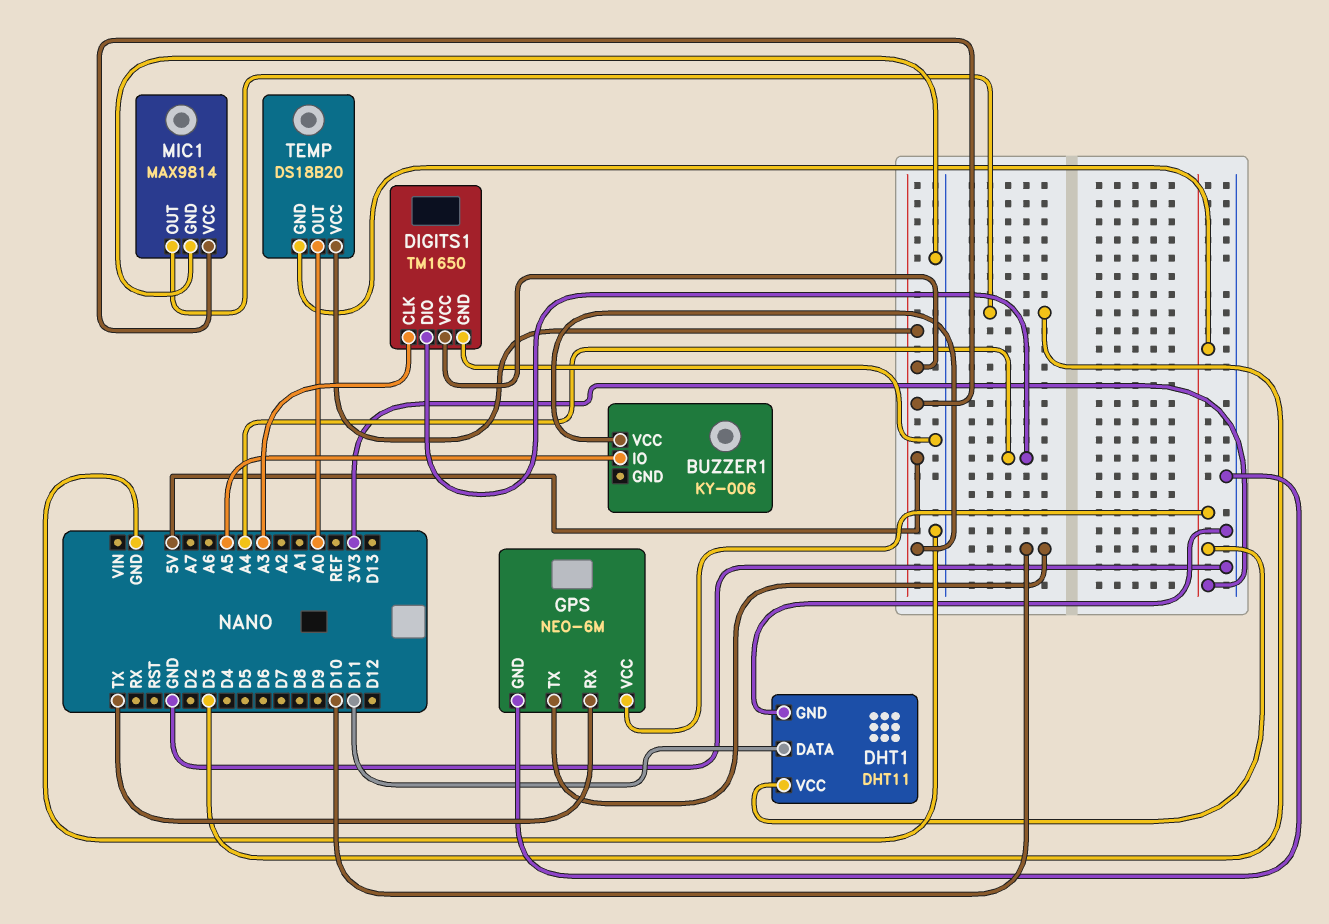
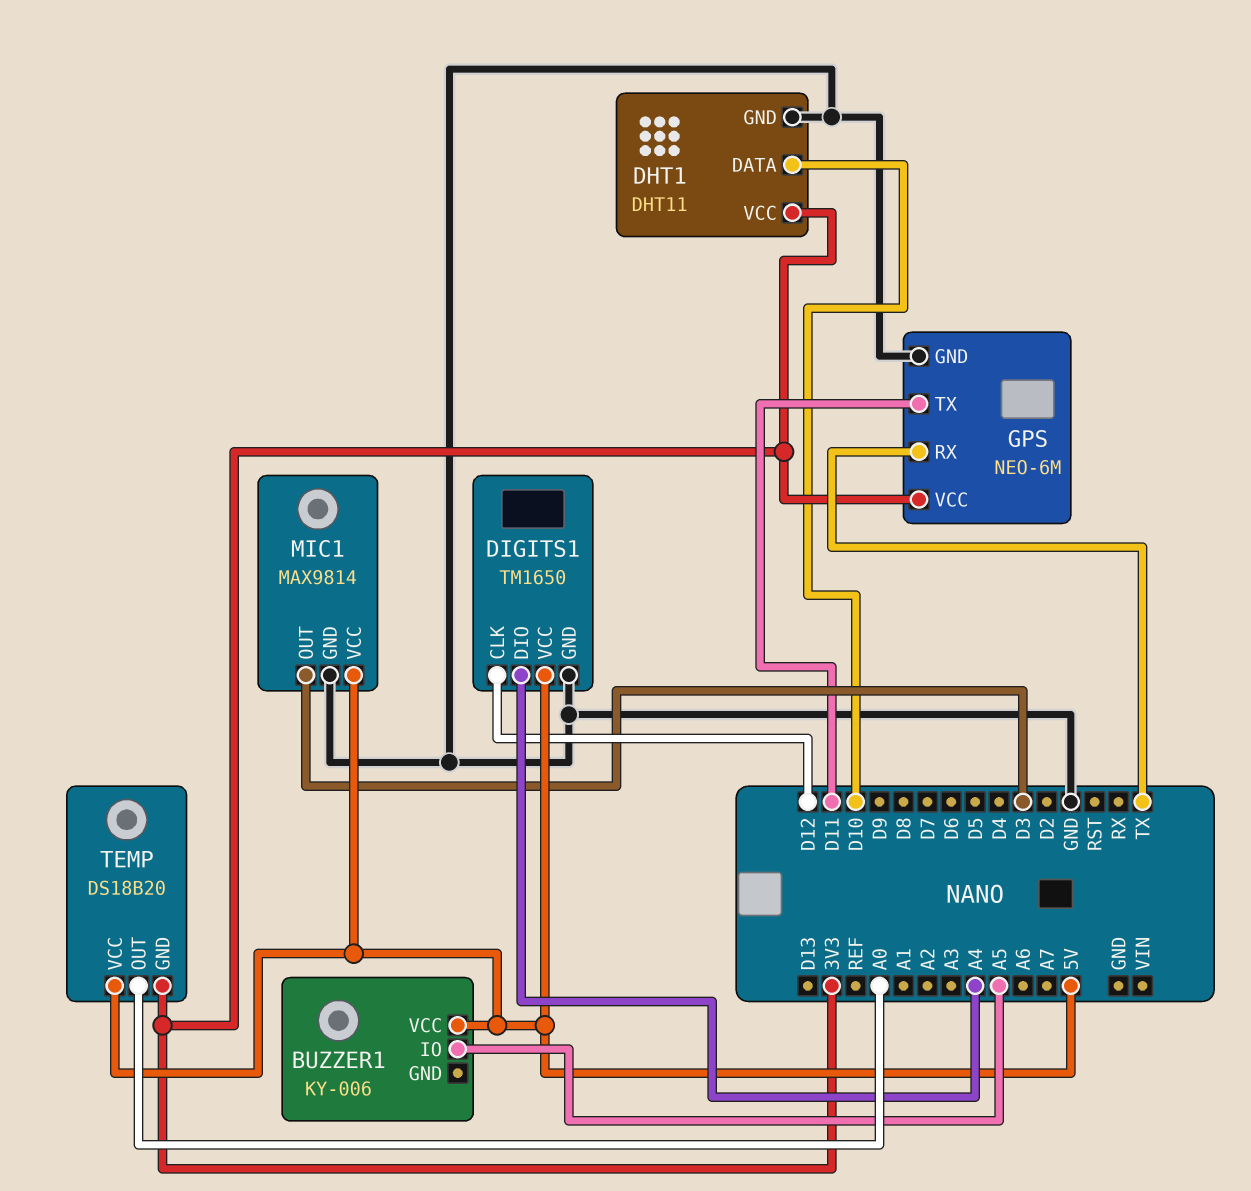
DHT1 pin DATA: D11 -> D10
DIGITS1 pin CLK: A3 -> D12
GPS pin TX: D10 -> D11

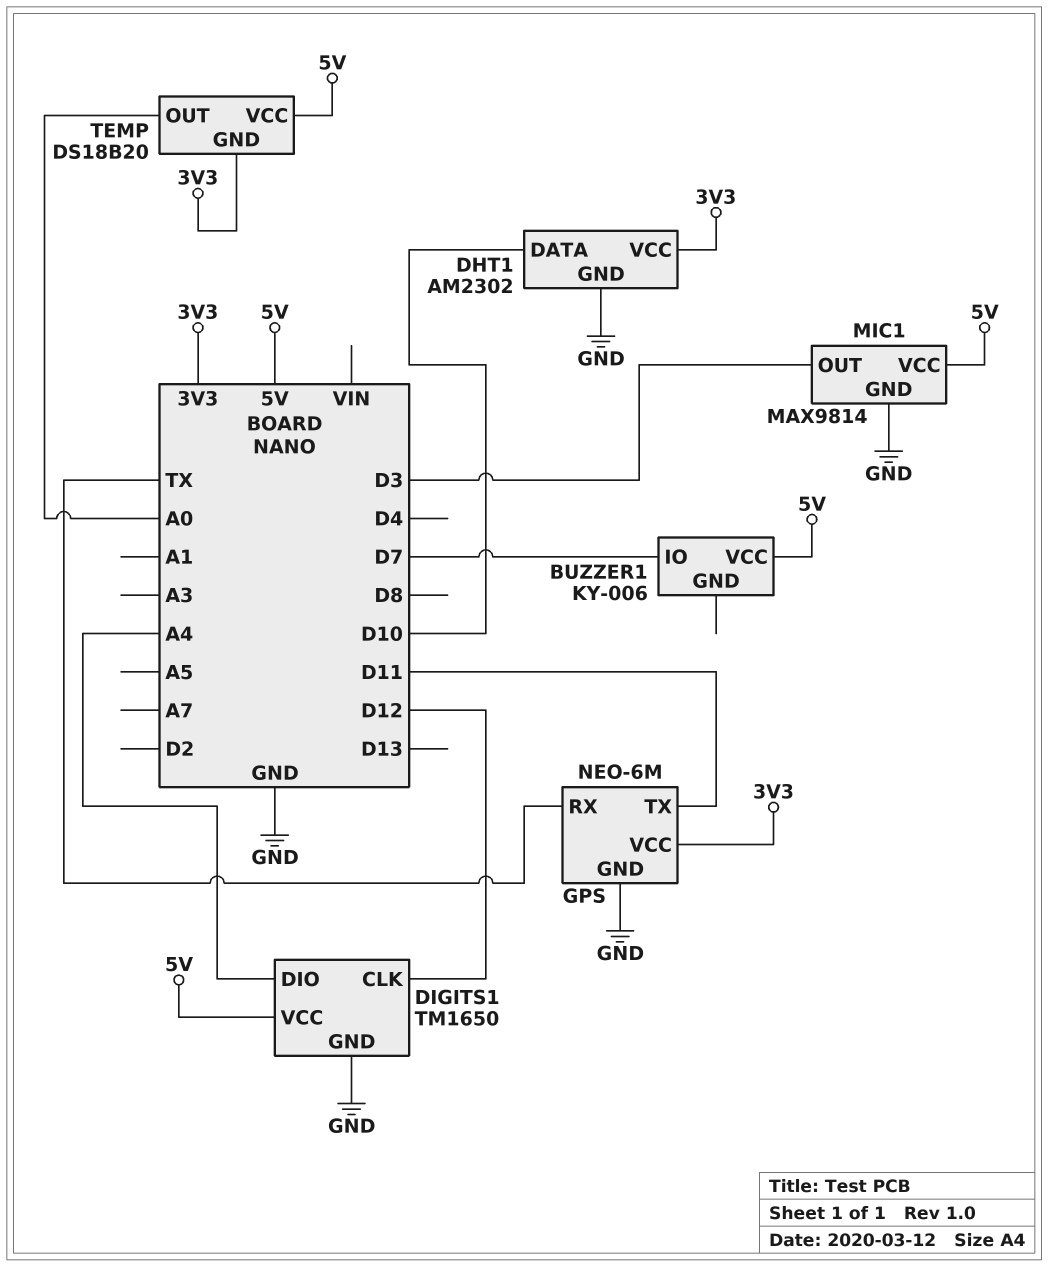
BUZZER1 pin IO: A5 -> D7
DHT1: DHT11 -> AM2302

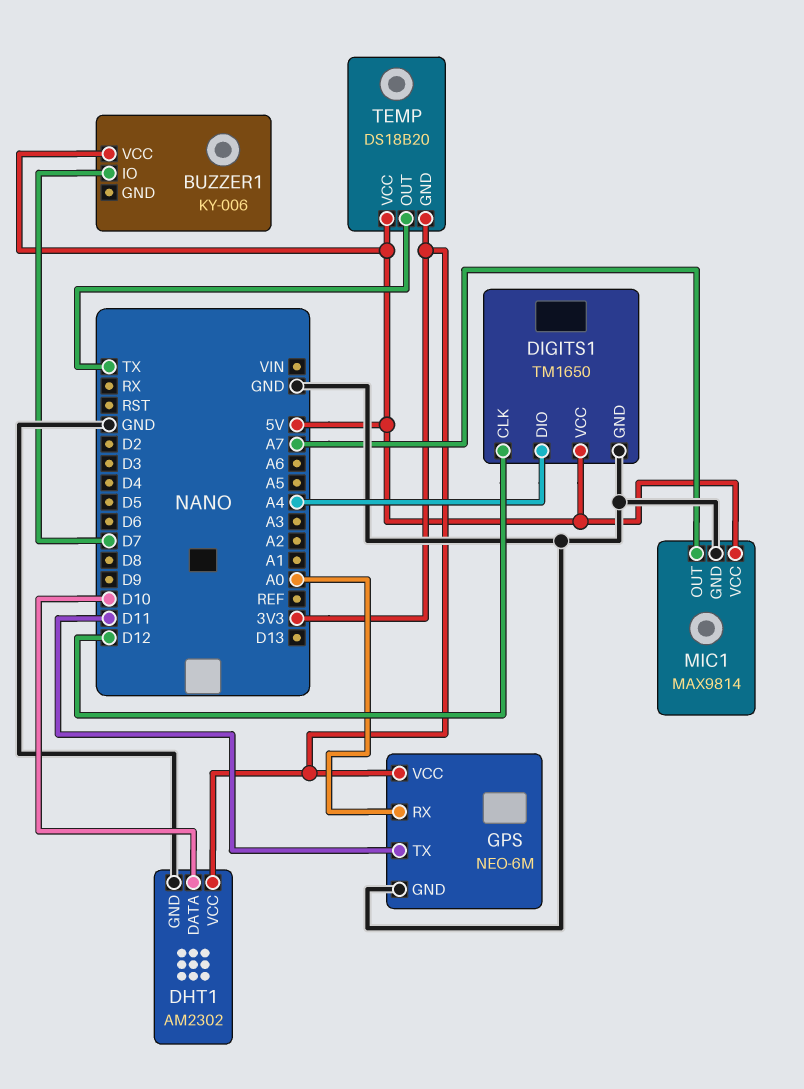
GPS pin RX: TX -> A0
MIC1 pin OUT: D3 -> A7
TEMP pin OUT: A0 -> TX

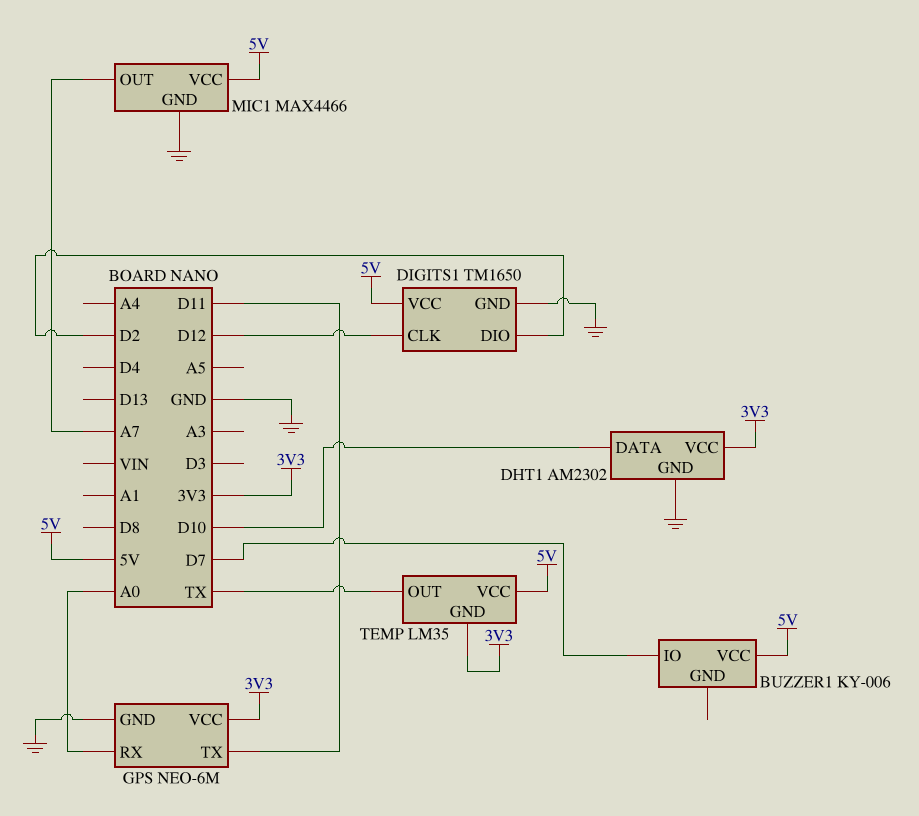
DIGITS1 pin DIO: A4 -> D2
MIC1: MAX9814 -> MAX4466
TEMP: DS18B20 -> LM35

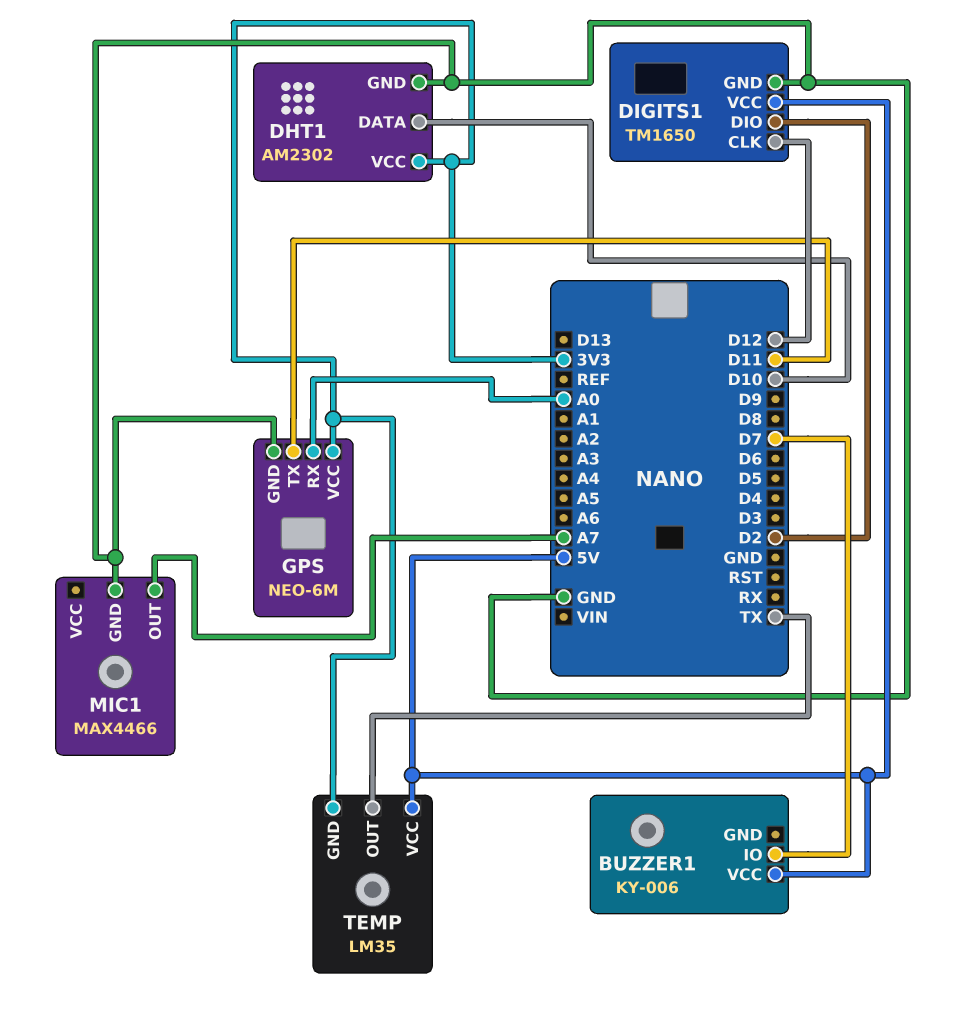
MIC1 pin VCC: 5V -> none

